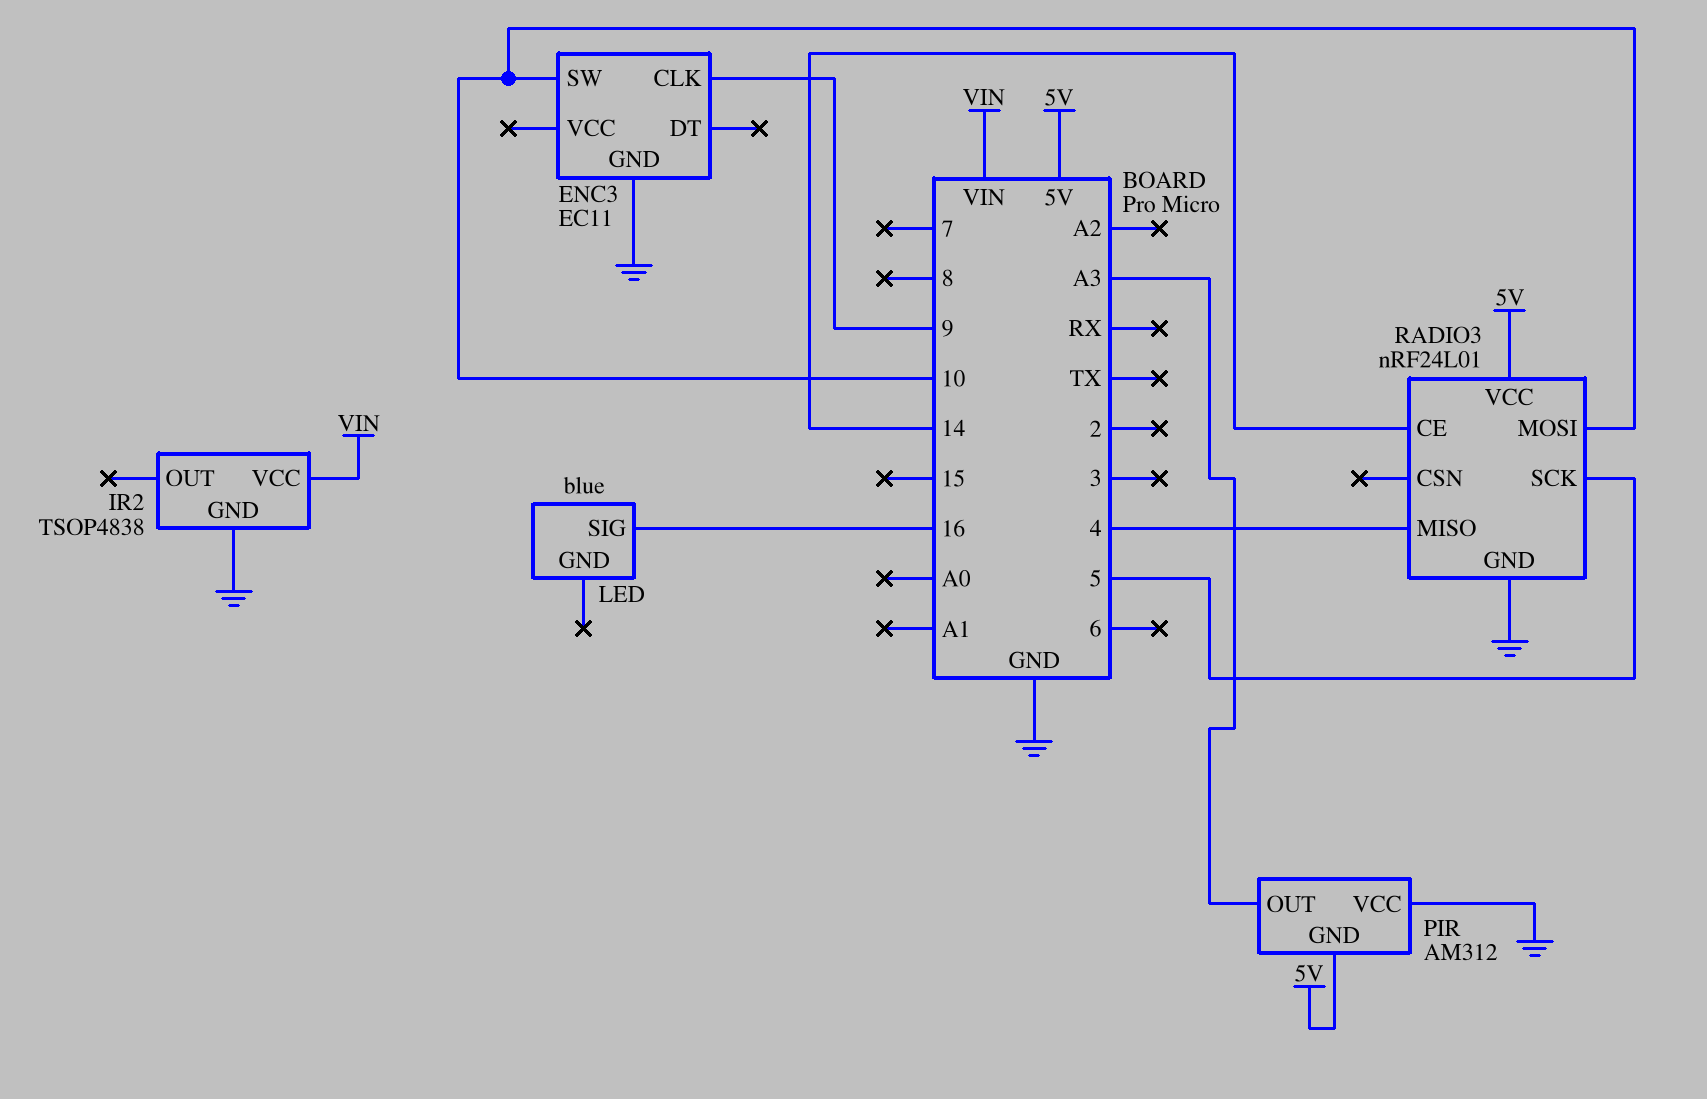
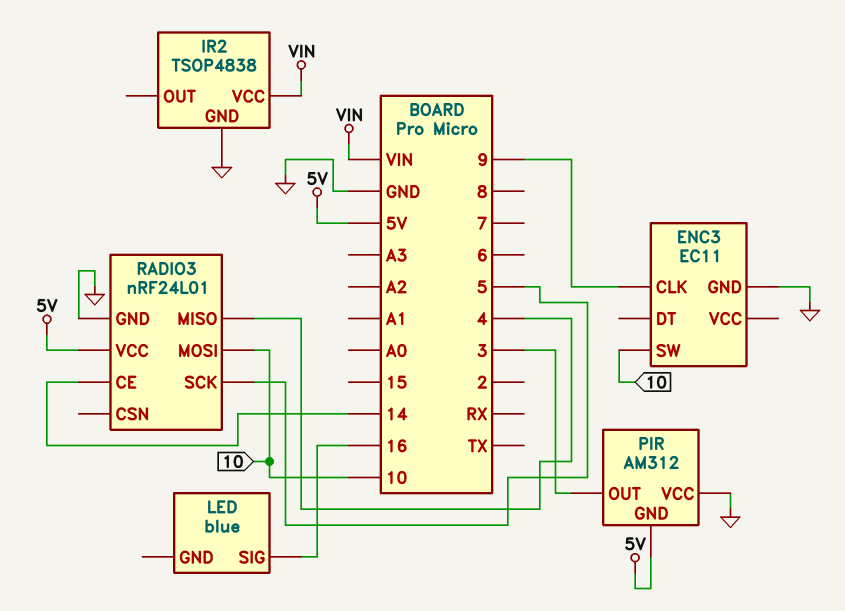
PIR pin OUT: A3 -> 3

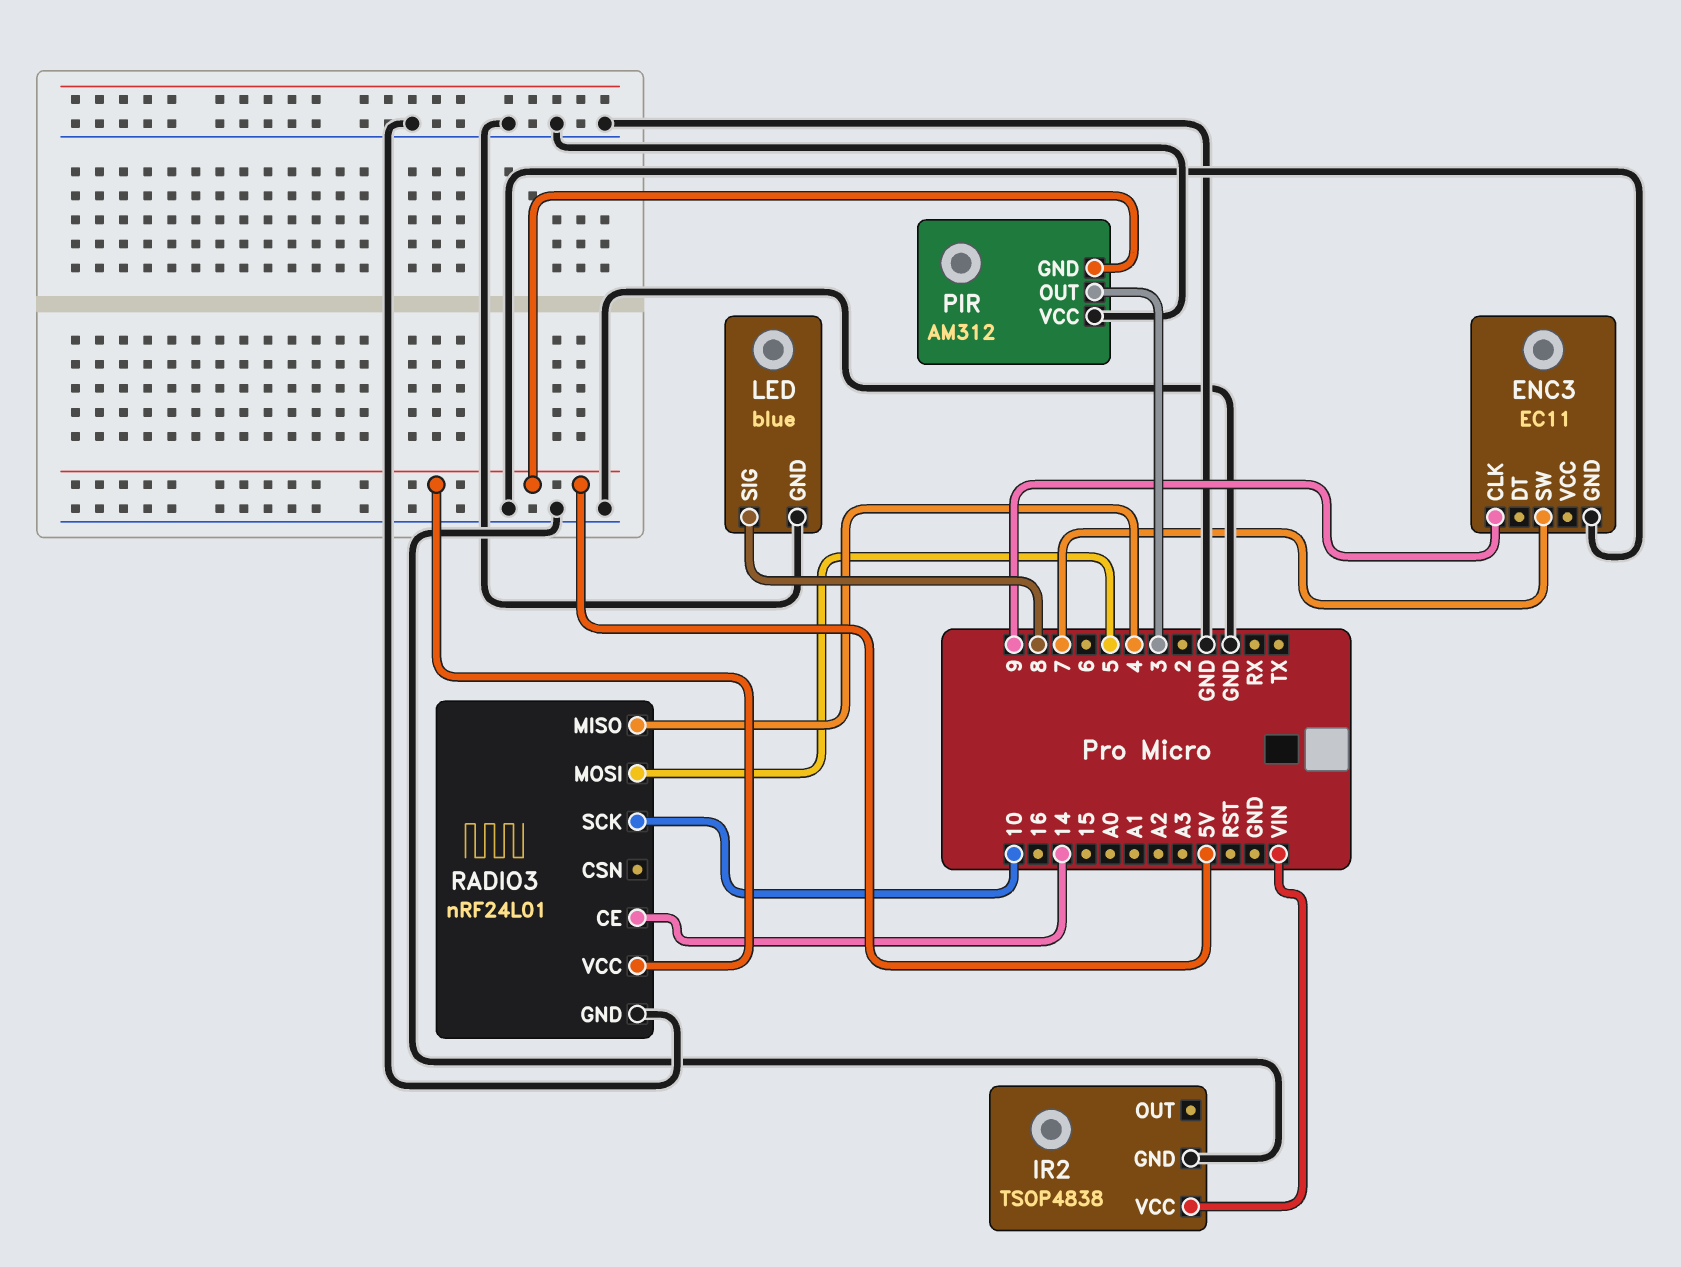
ENC3 pin SW: 10 -> 7
LED pin GND: none -> GND
LED pin SIG: 16 -> 8
RADIO3 pin MOSI: 10 -> 5
RADIO3 pin SCK: 5 -> 10

